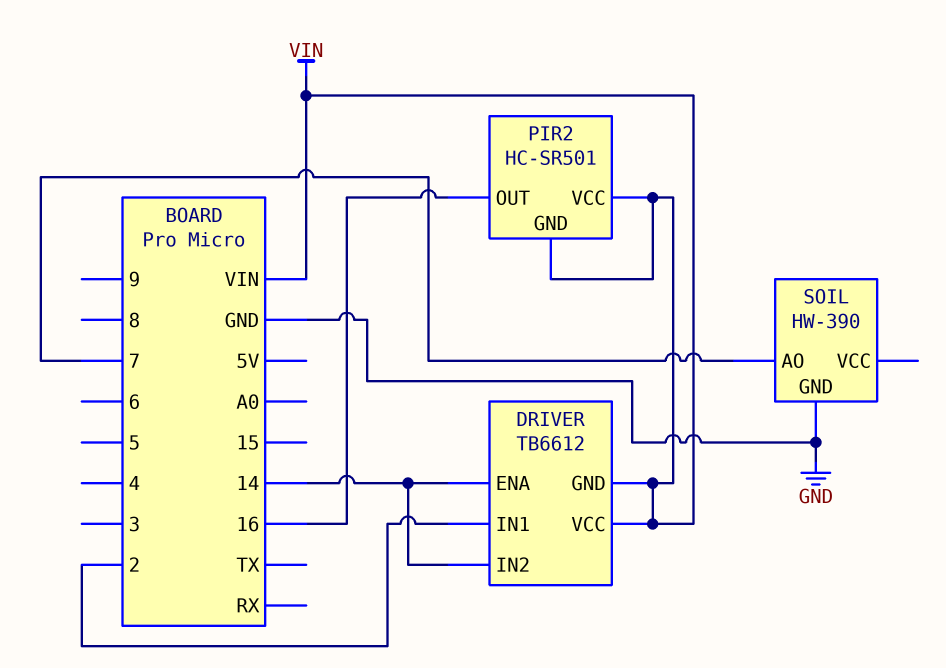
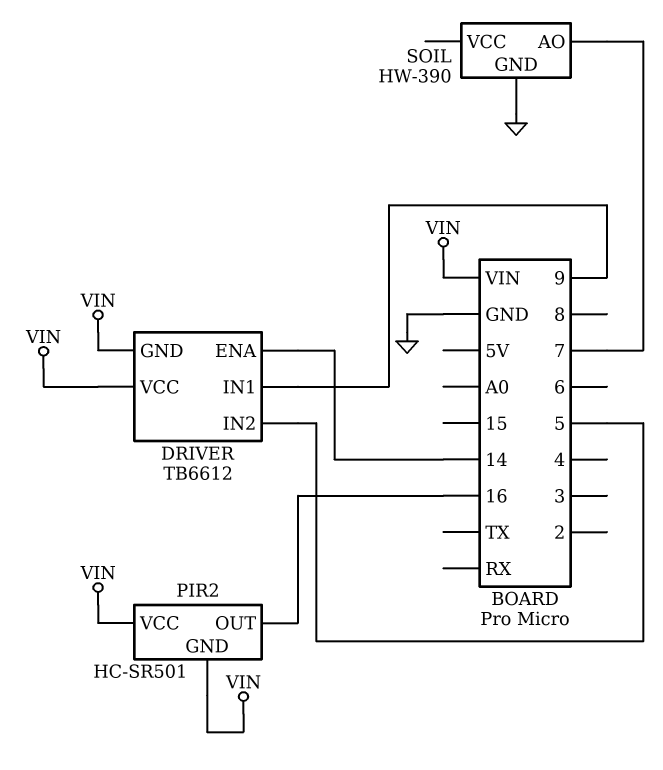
DRIVER pin IN1: 2 -> 9
DRIVER pin IN2: 14 -> 5

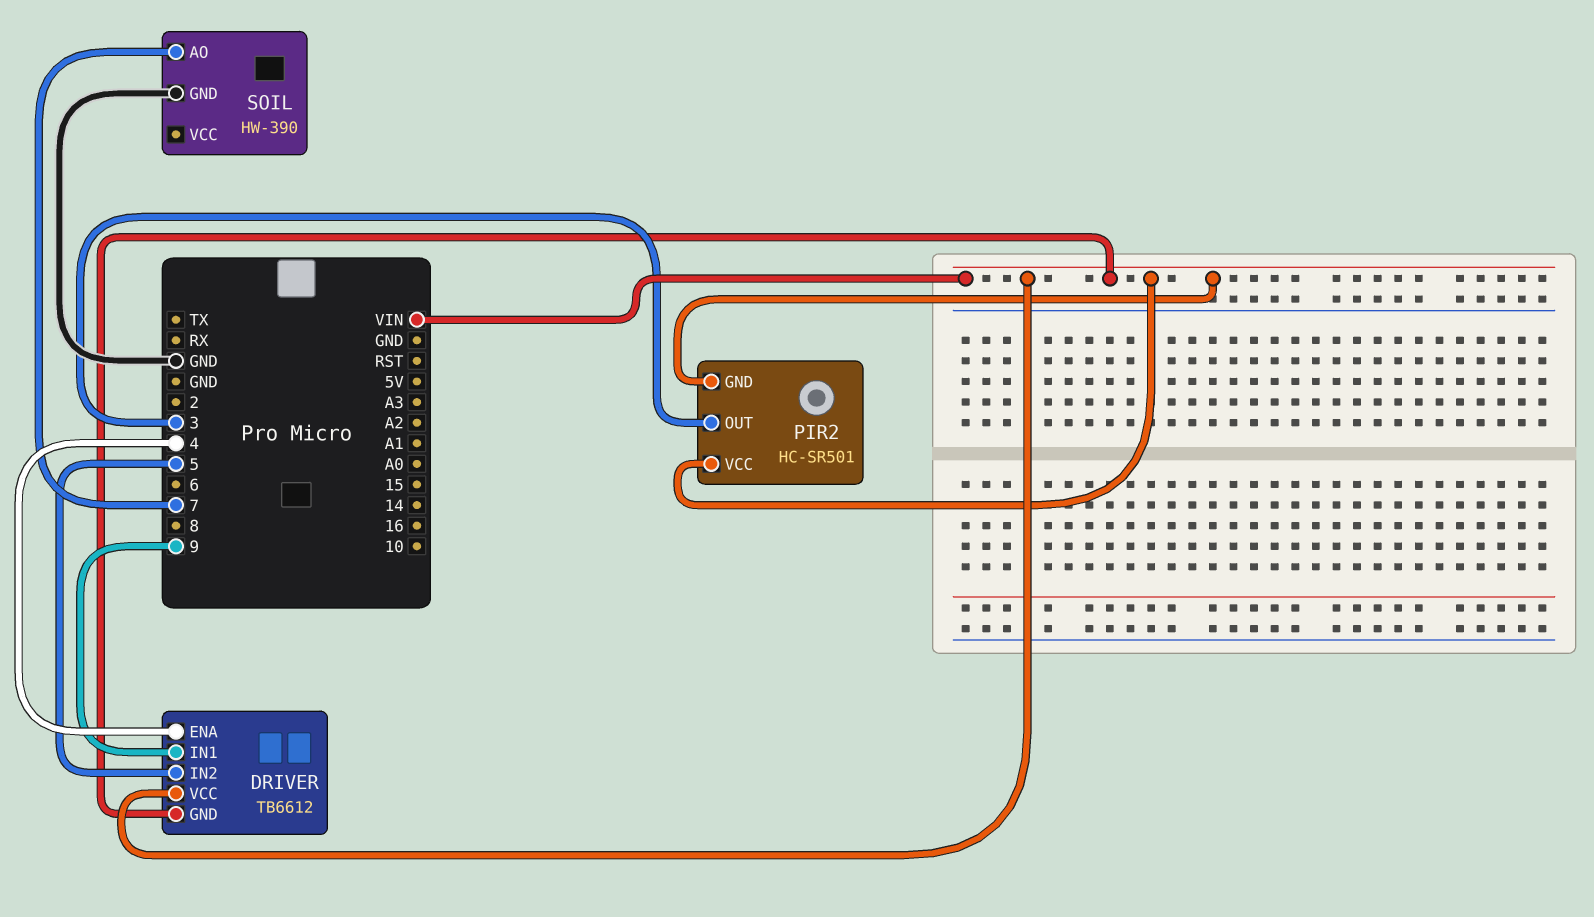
DRIVER pin ENA: 14 -> 4
PIR2 pin OUT: 16 -> 3

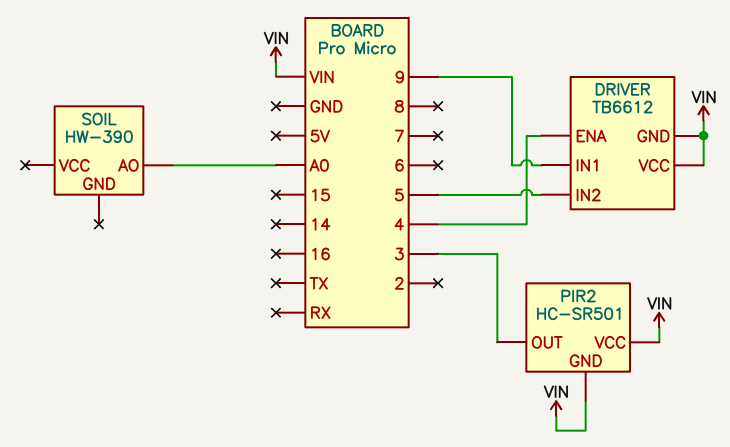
SOIL pin AO: 7 -> A0
SOIL pin GND: GND -> none

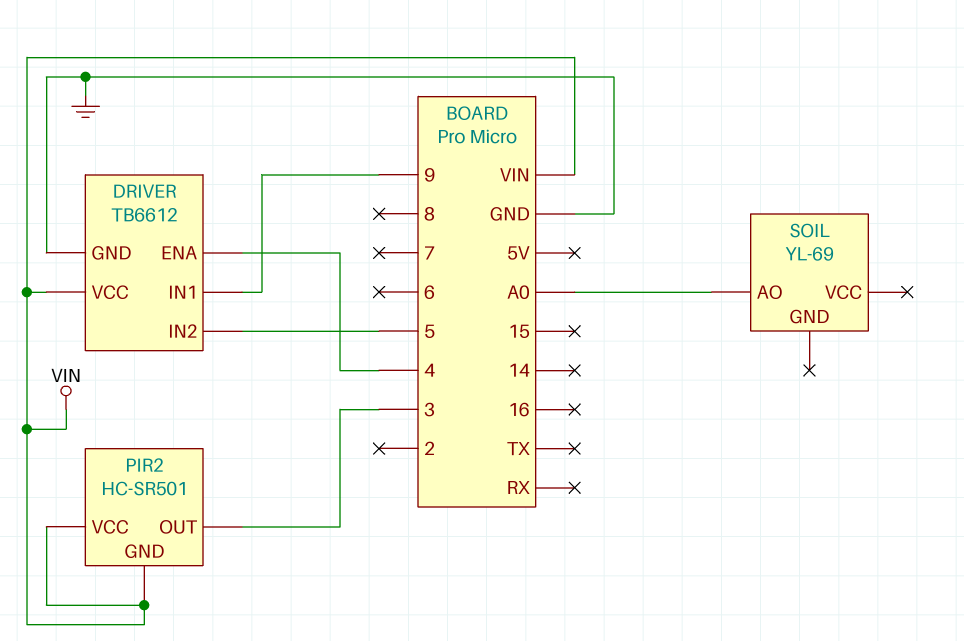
DRIVER pin GND: VIN -> GND
SOIL: HW-390 -> YL-69

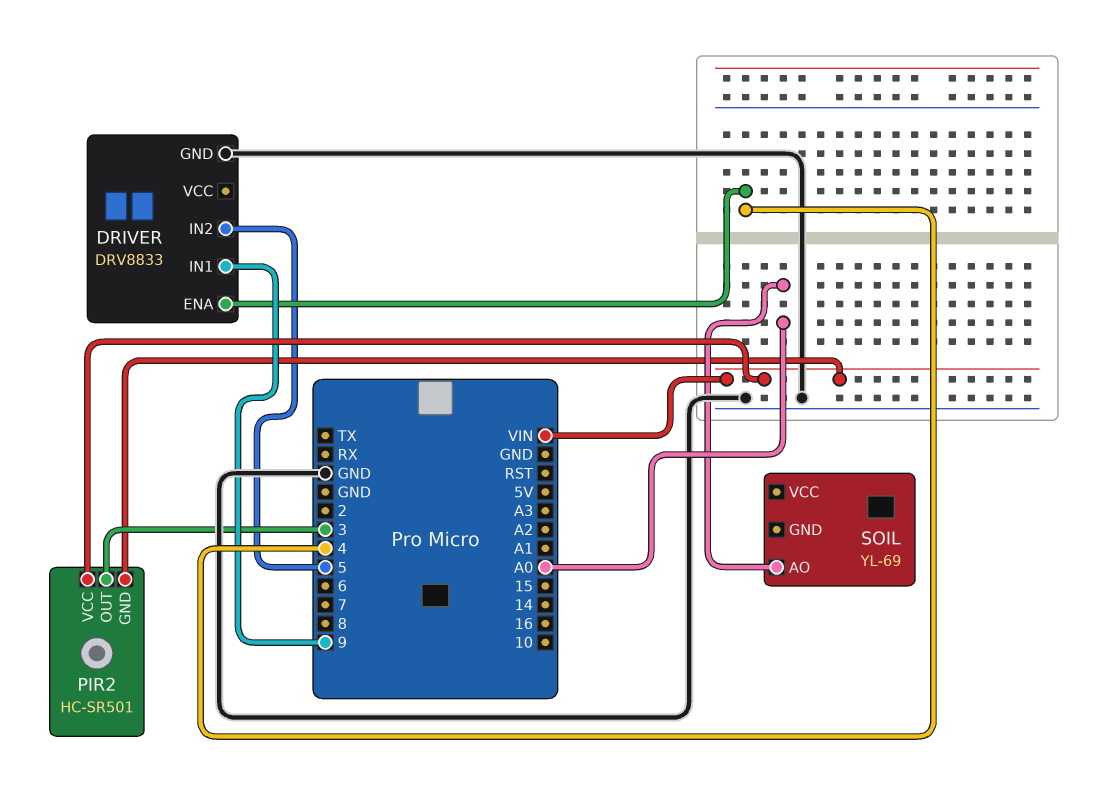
DRIVER: TB6612 -> DRV8833
DRIVER pin VCC: VIN -> none

